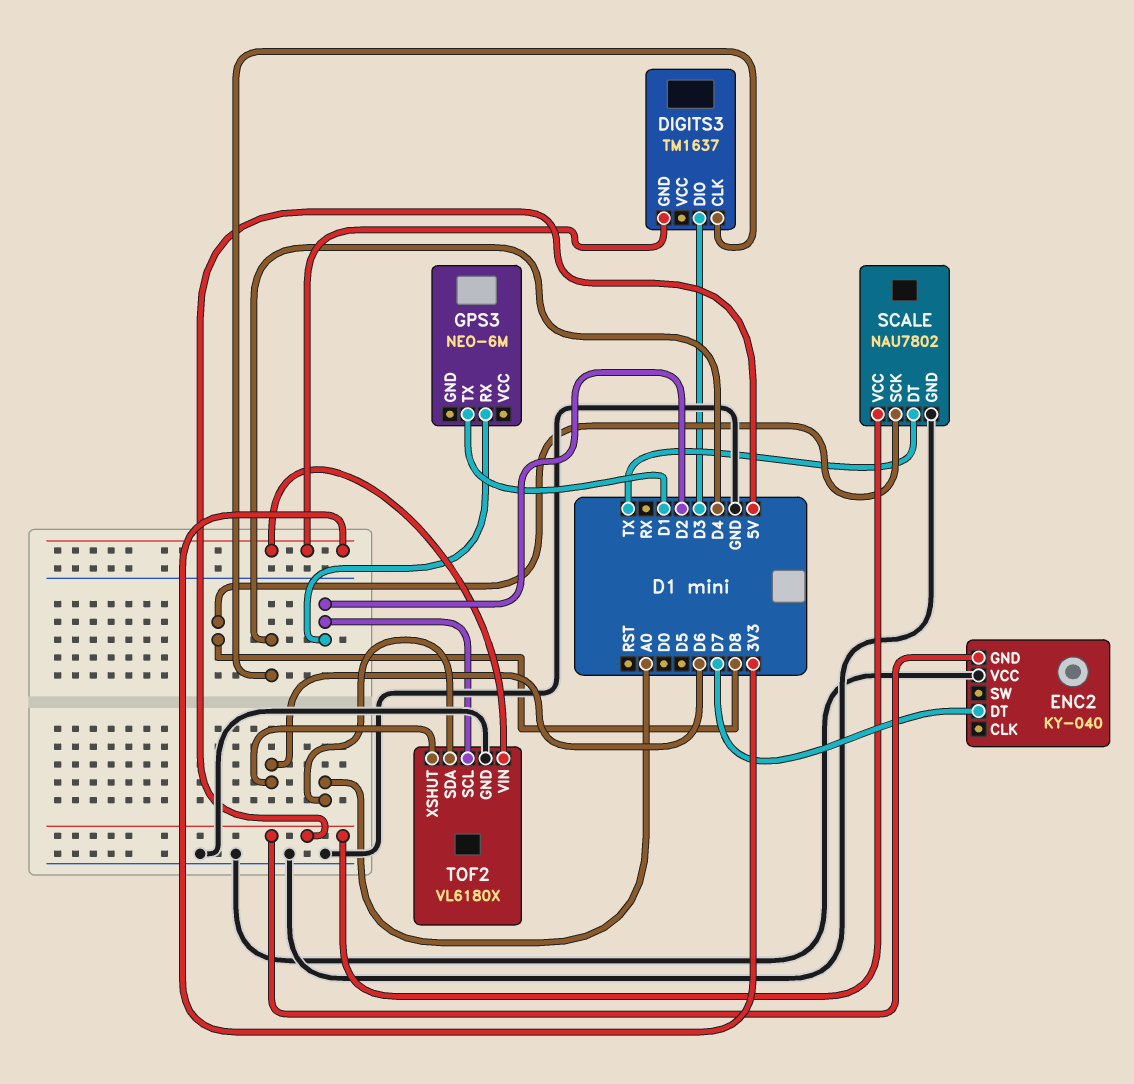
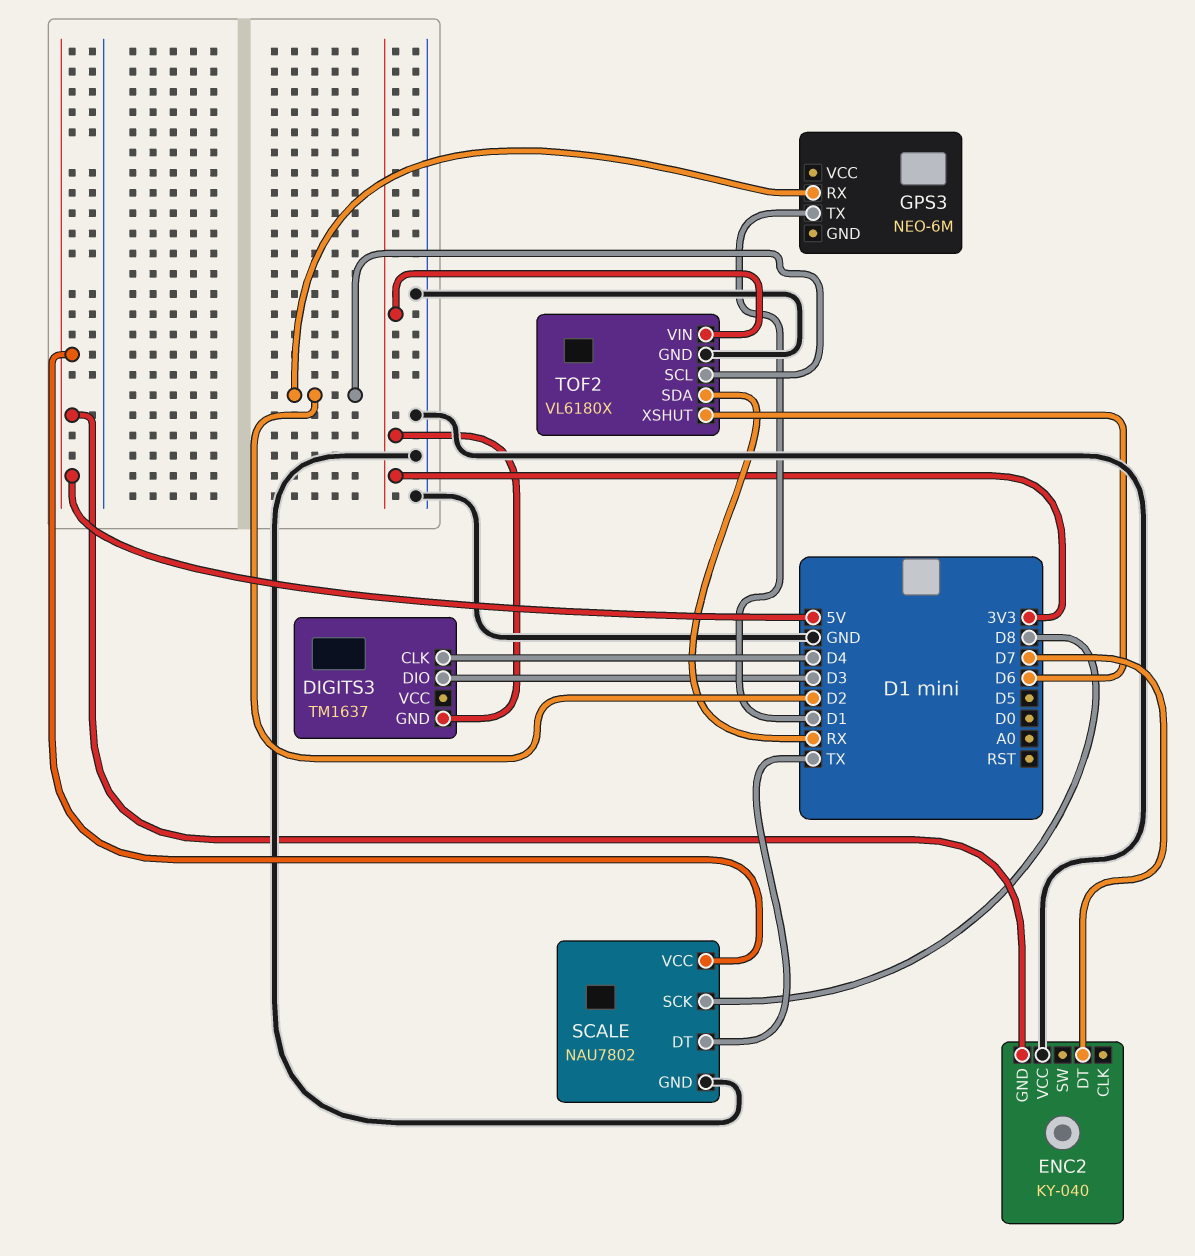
TOF2 pin SDA: A0 -> RX

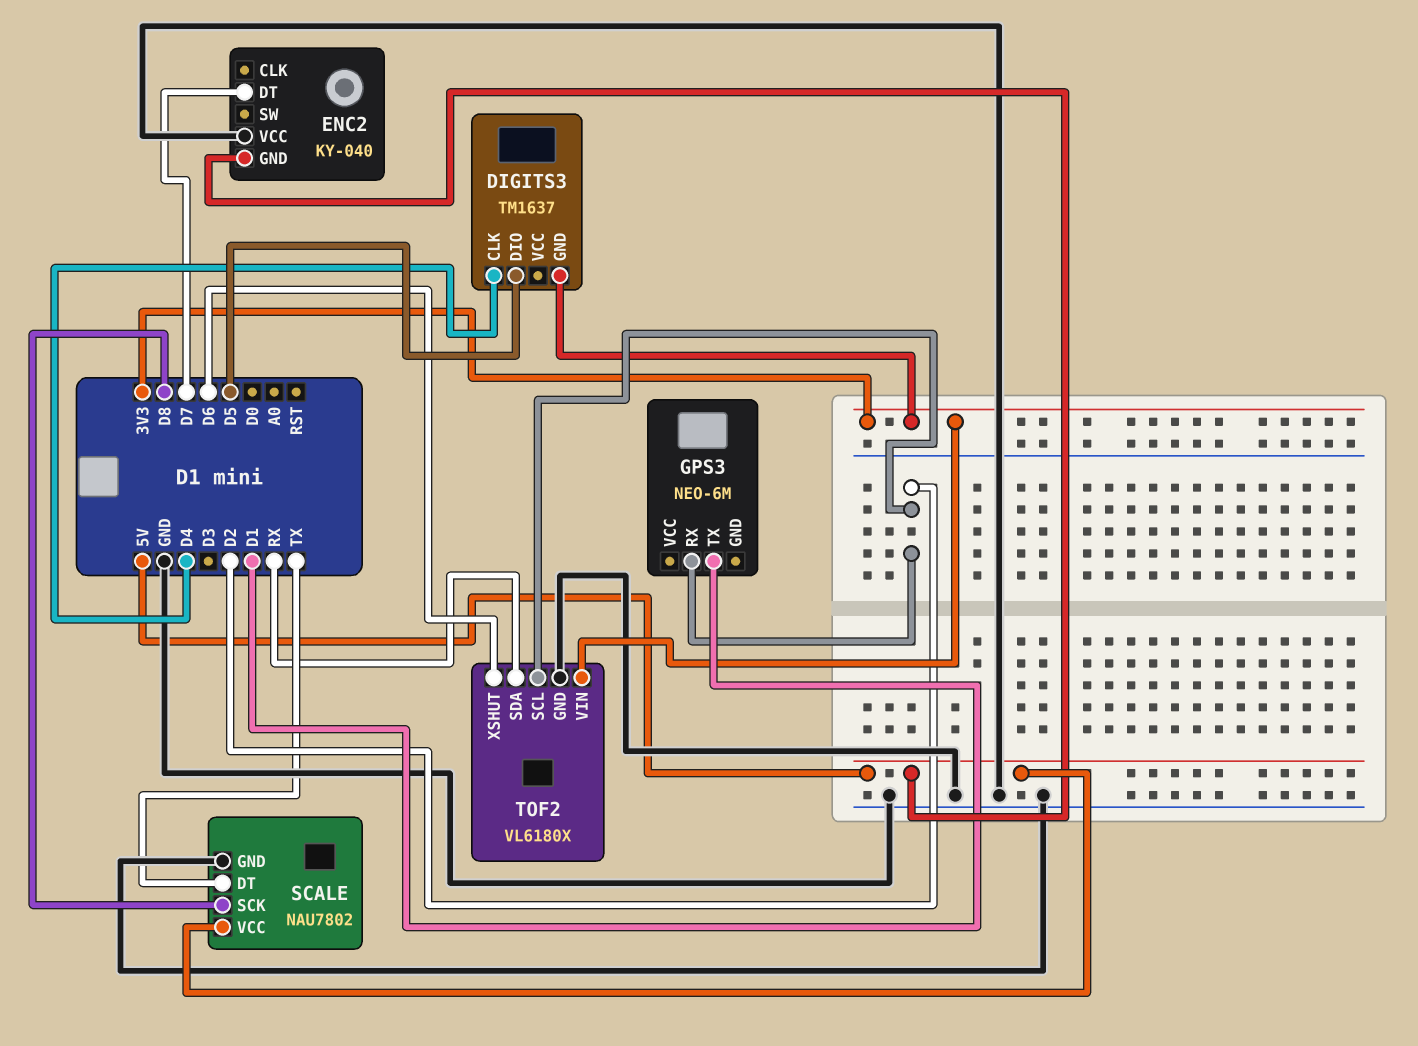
DIGITS3 pin DIO: D3 -> D5

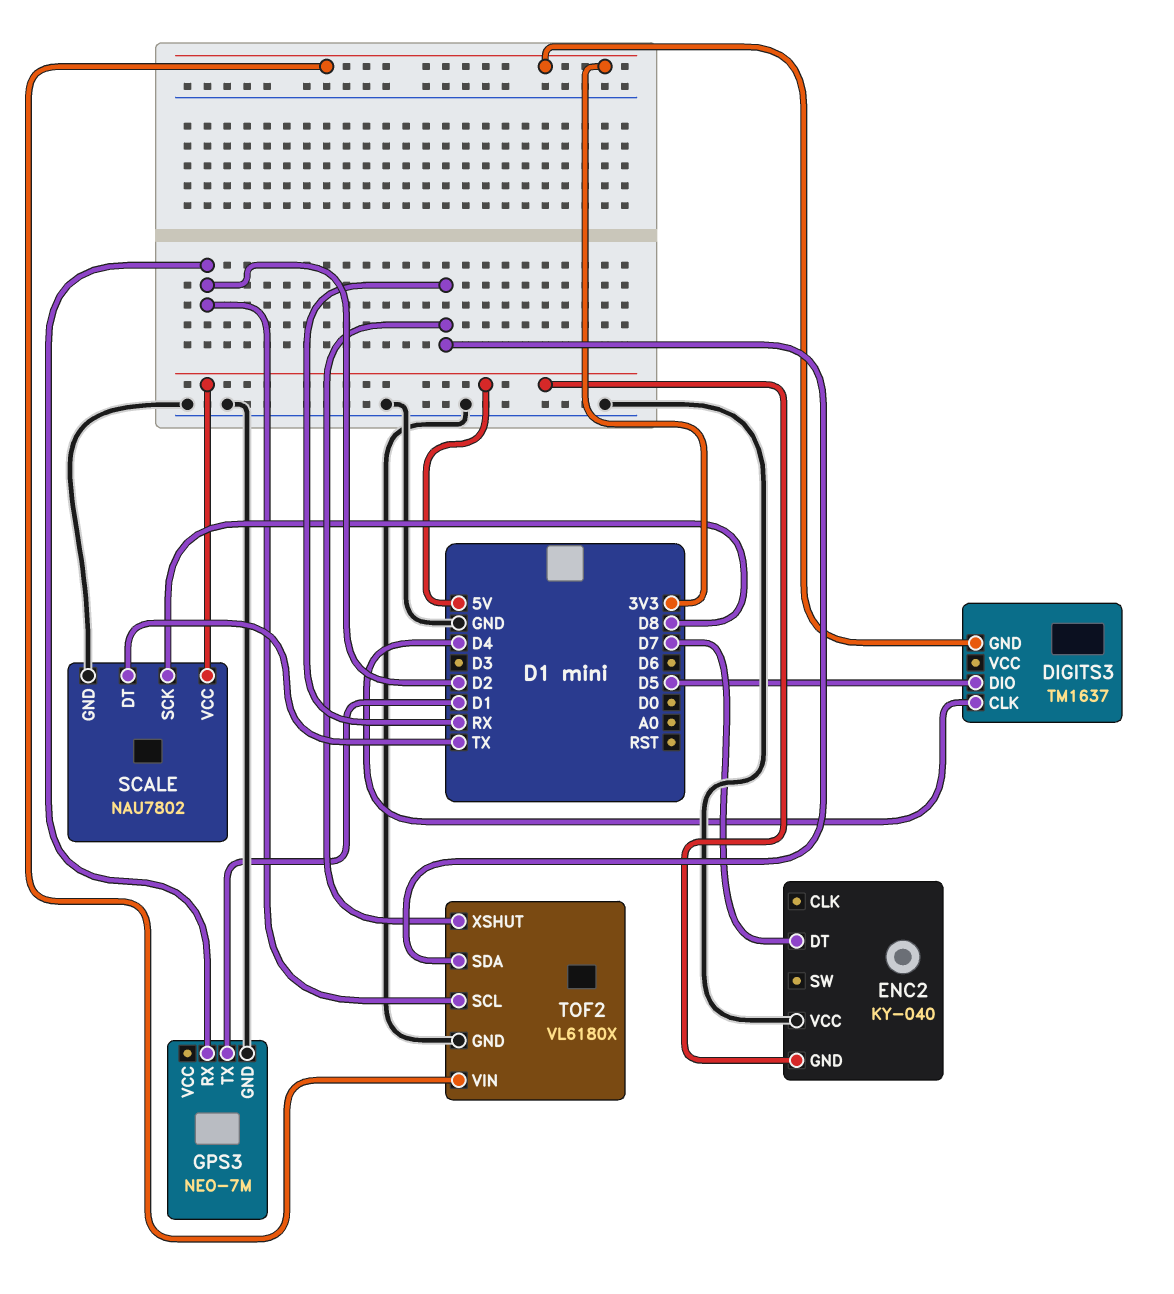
GPS3: NEO-6M -> NEO-7M
GPS3 pin GND: none -> GND
TOF2 pin XSHUT: D6 -> RX

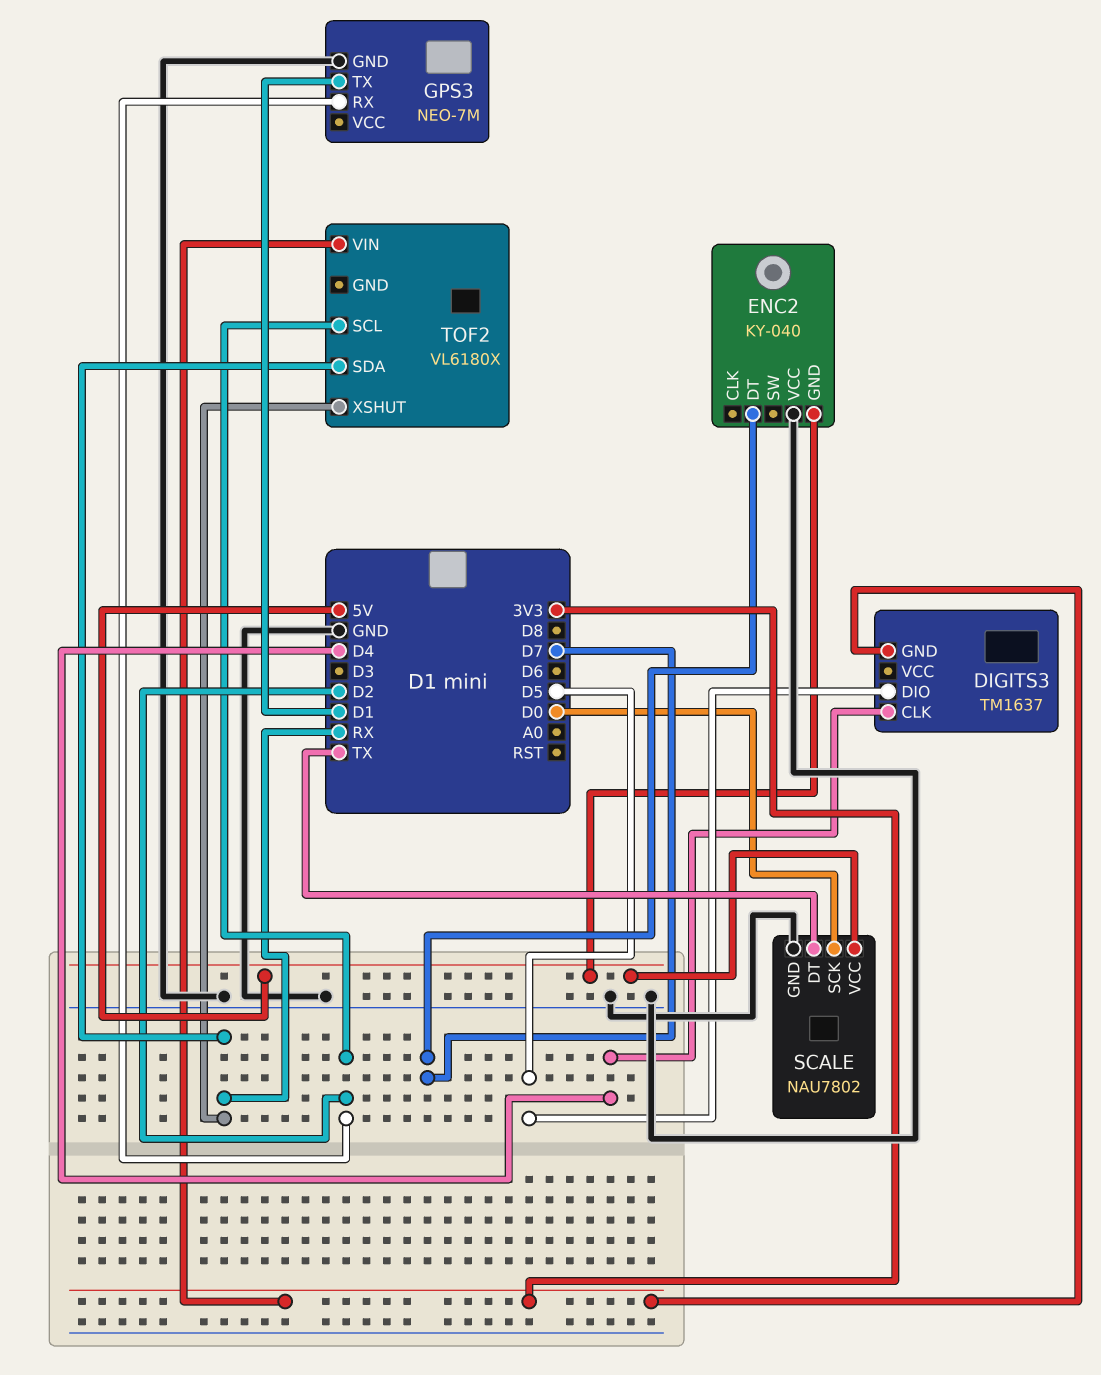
SCALE pin SCK: D8 -> D0
TOF2 pin GND: GND -> none

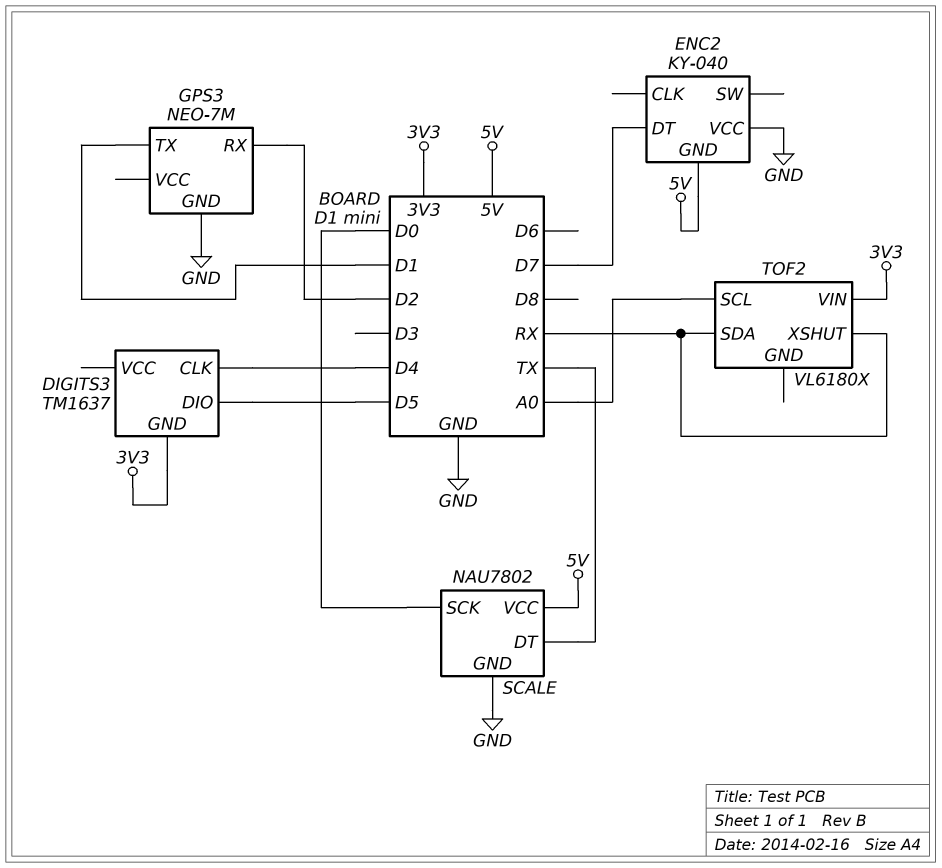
TOF2 pin SCL: D2 -> A0

